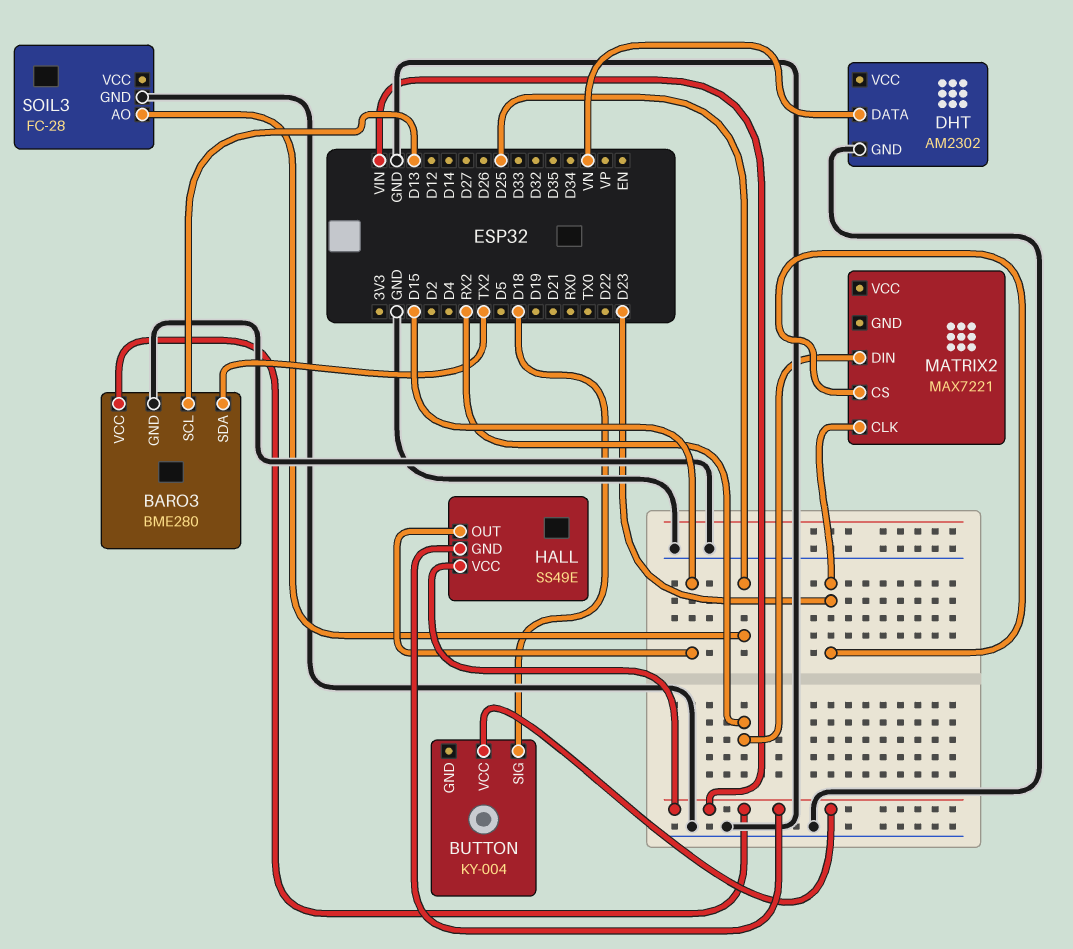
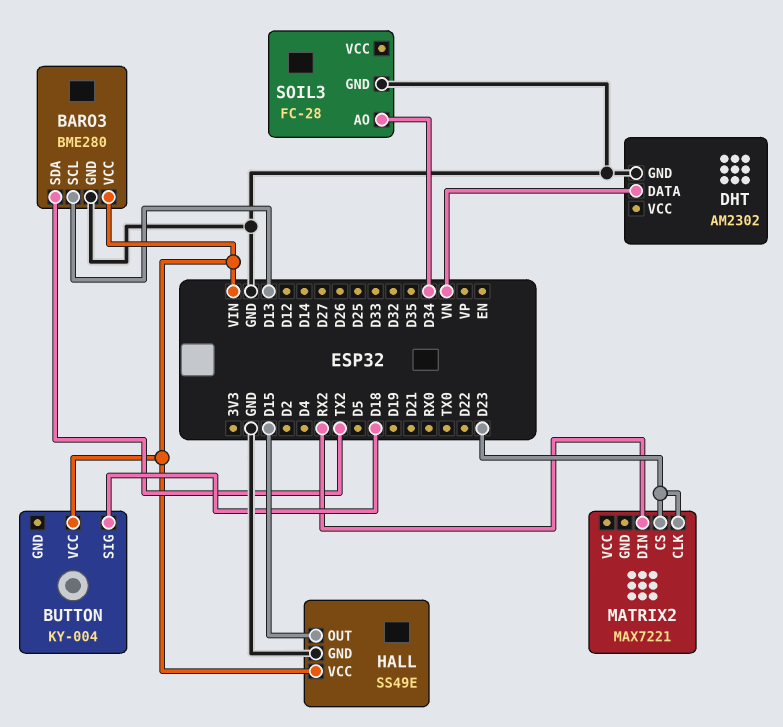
HALL pin GND: VIN -> GND
SOIL3 pin AO: D25 -> D34

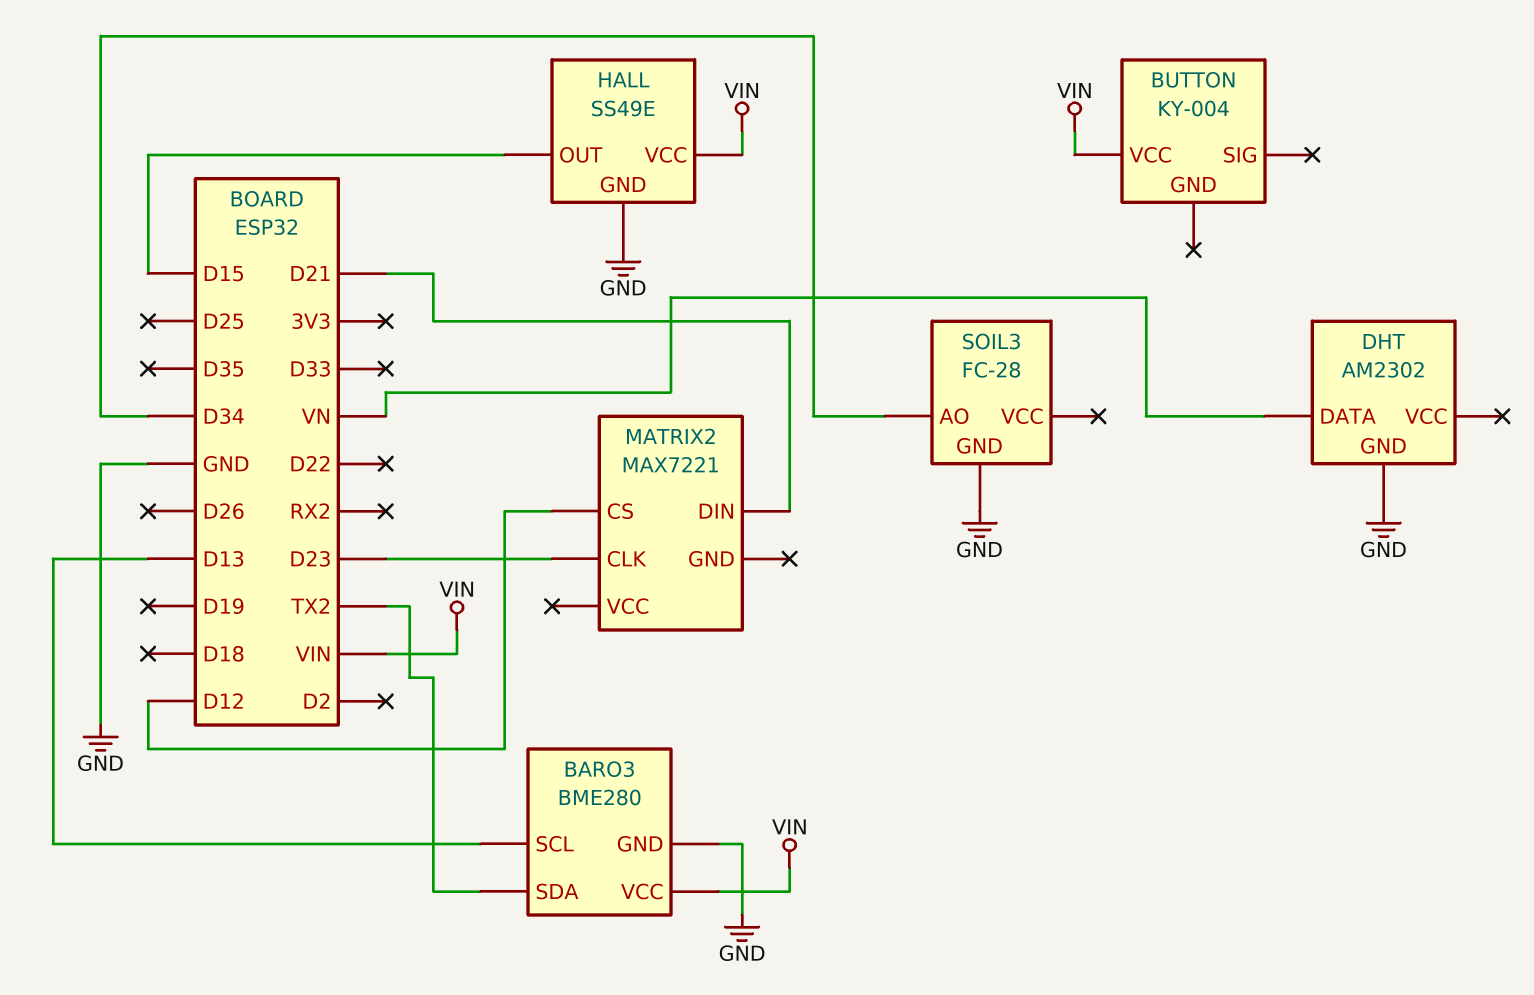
BUTTON pin SIG: D18 -> none
MATRIX2 pin CS: D23 -> D12
MATRIX2 pin DIN: RX2 -> D21

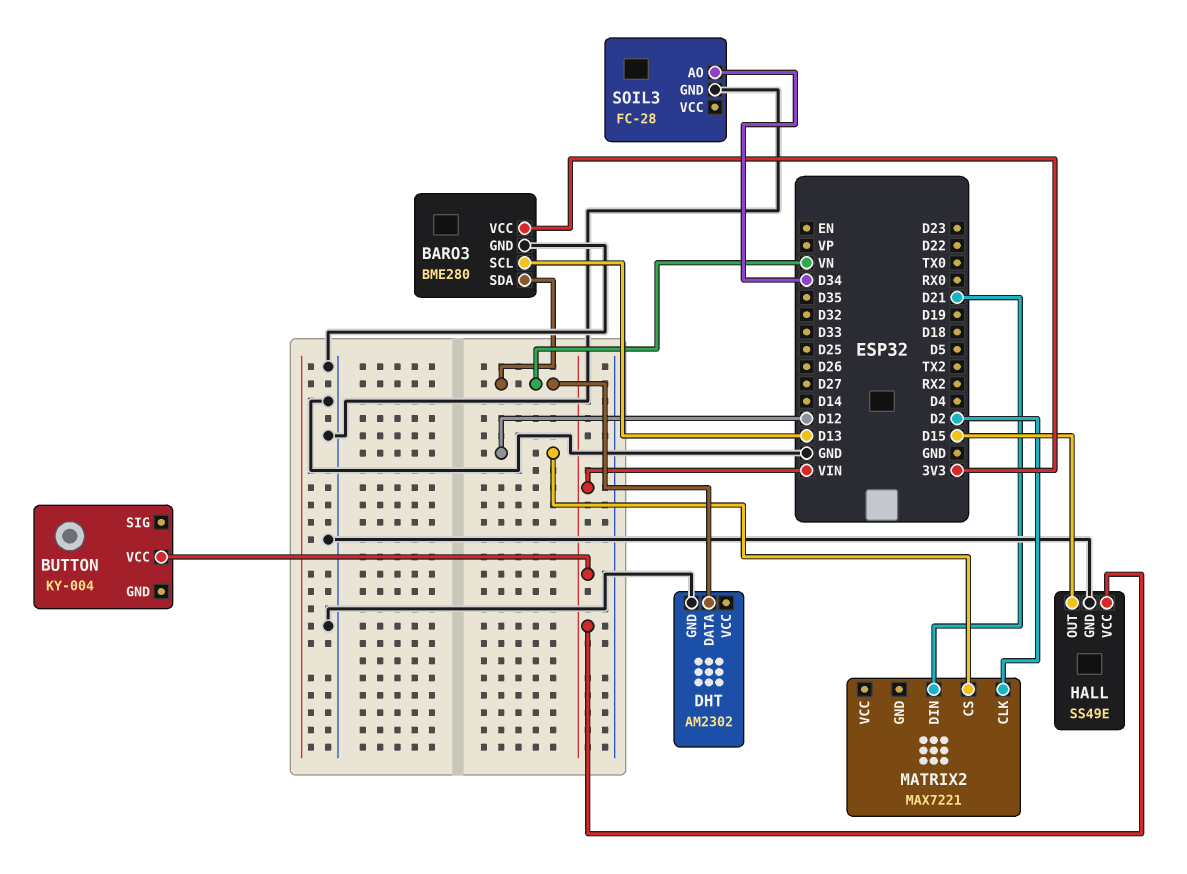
BARO3 pin SDA: TX2 -> VN
BARO3 pin VCC: VIN -> 3V3
MATRIX2 pin CLK: D23 -> D2

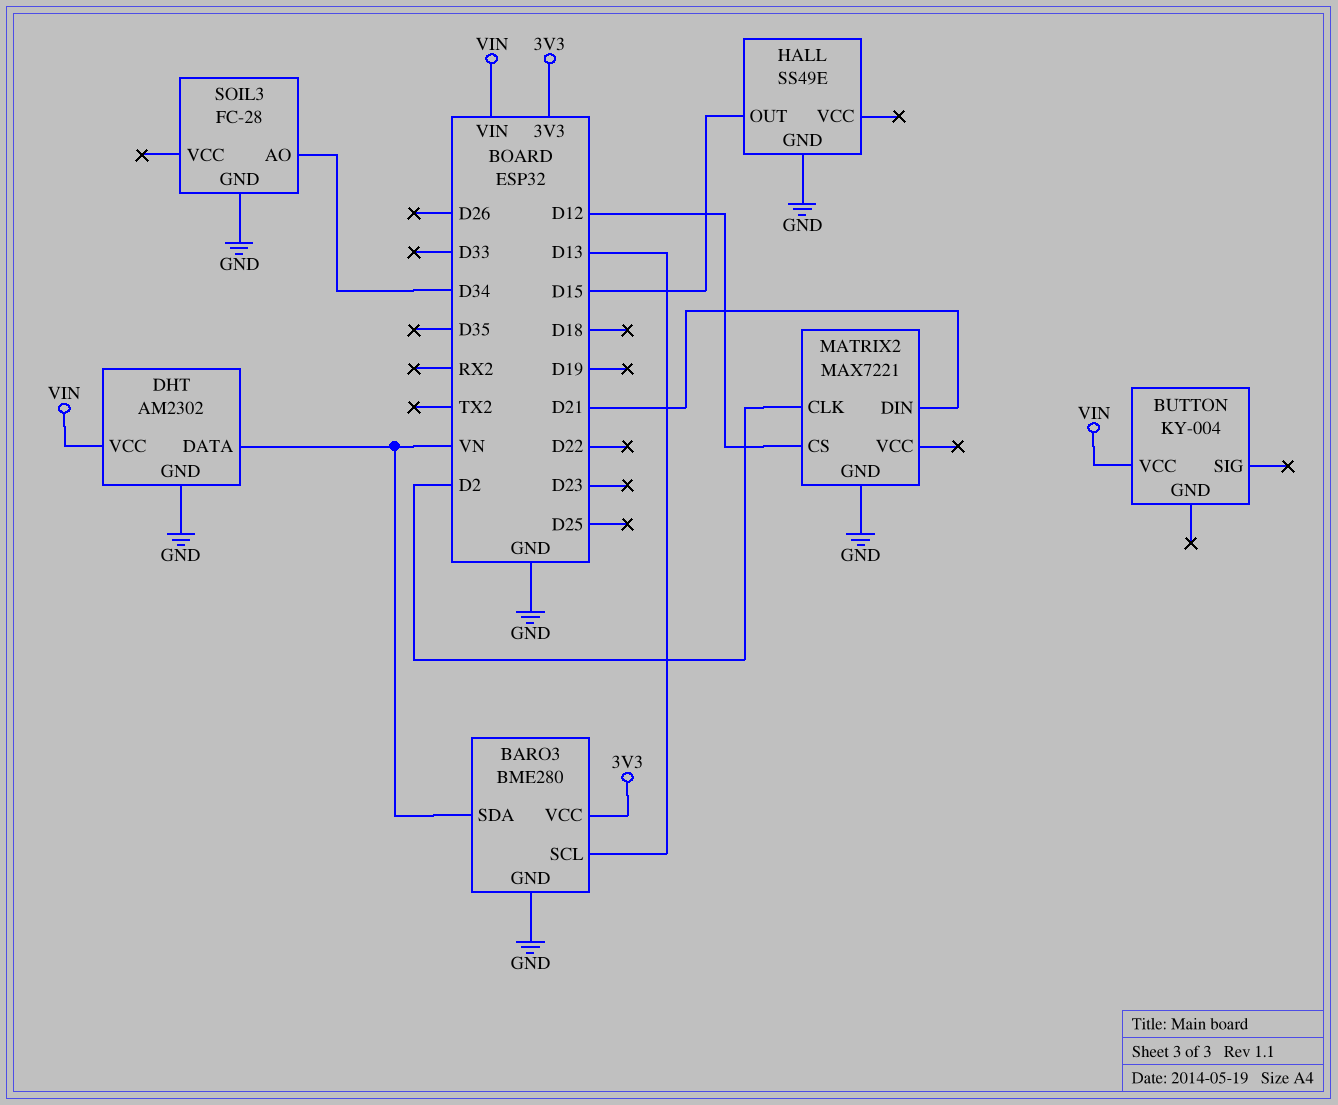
DHT pin VCC: none -> VIN
HALL pin VCC: VIN -> none
MATRIX2 pin GND: none -> GND

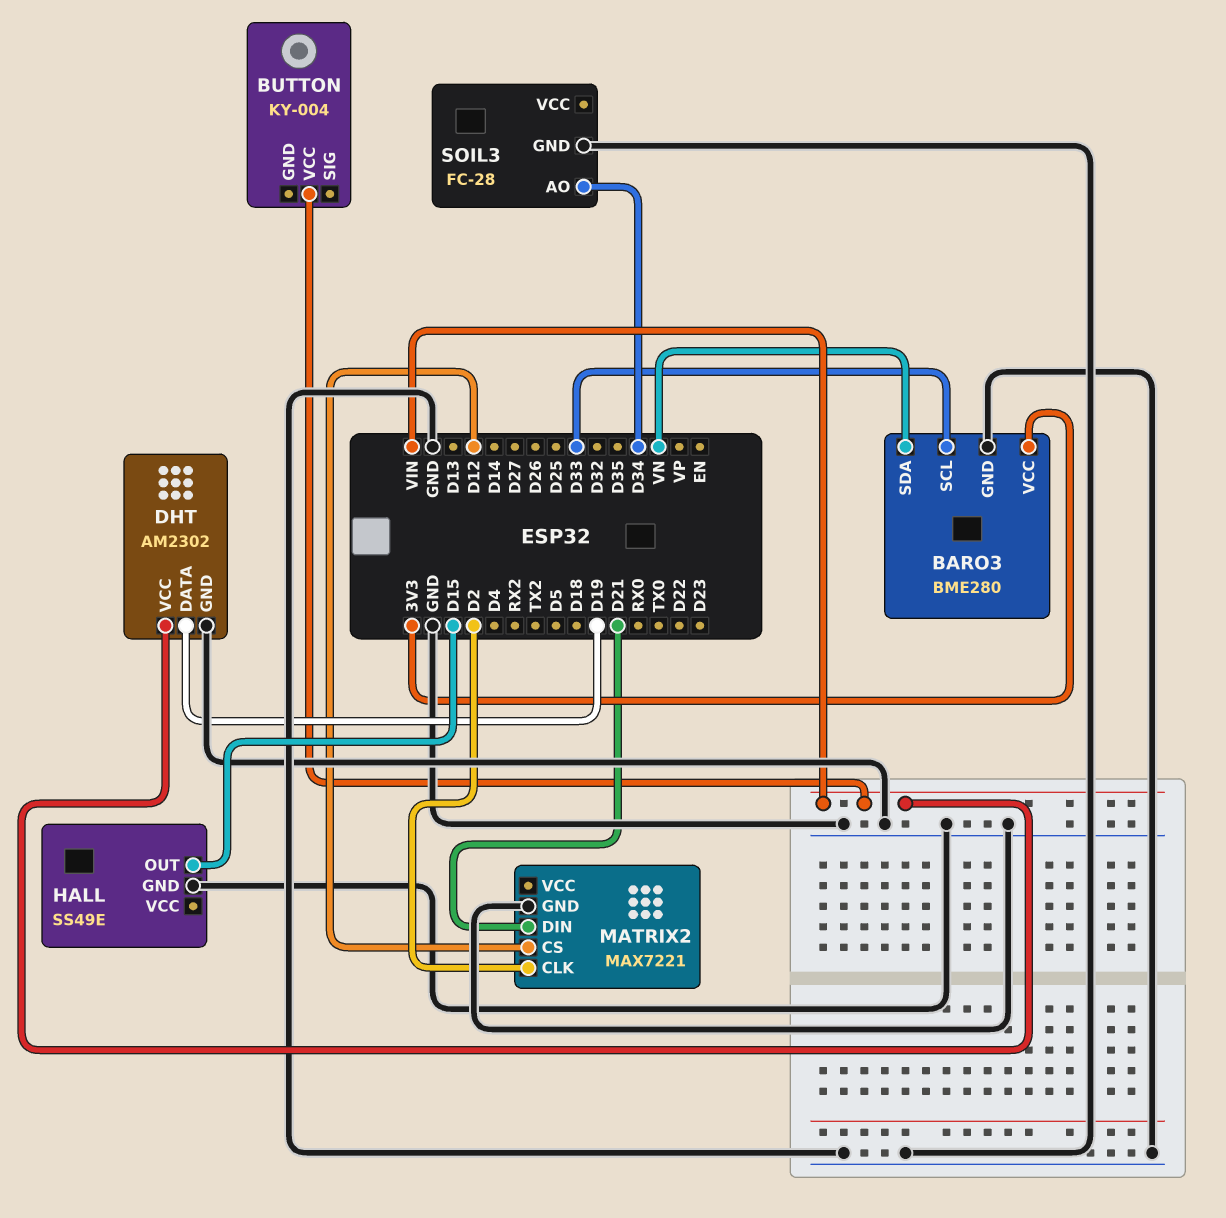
BARO3 pin SCL: D13 -> D33
DHT pin DATA: VN -> D19

